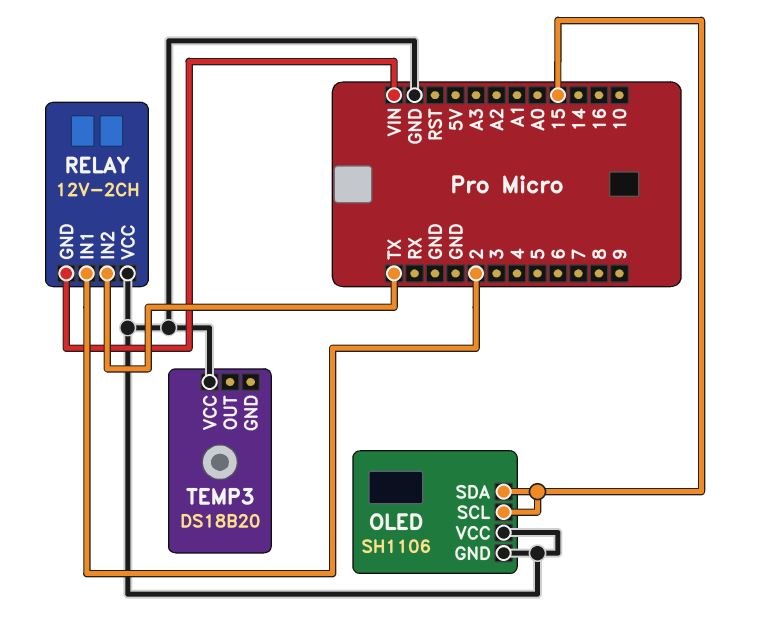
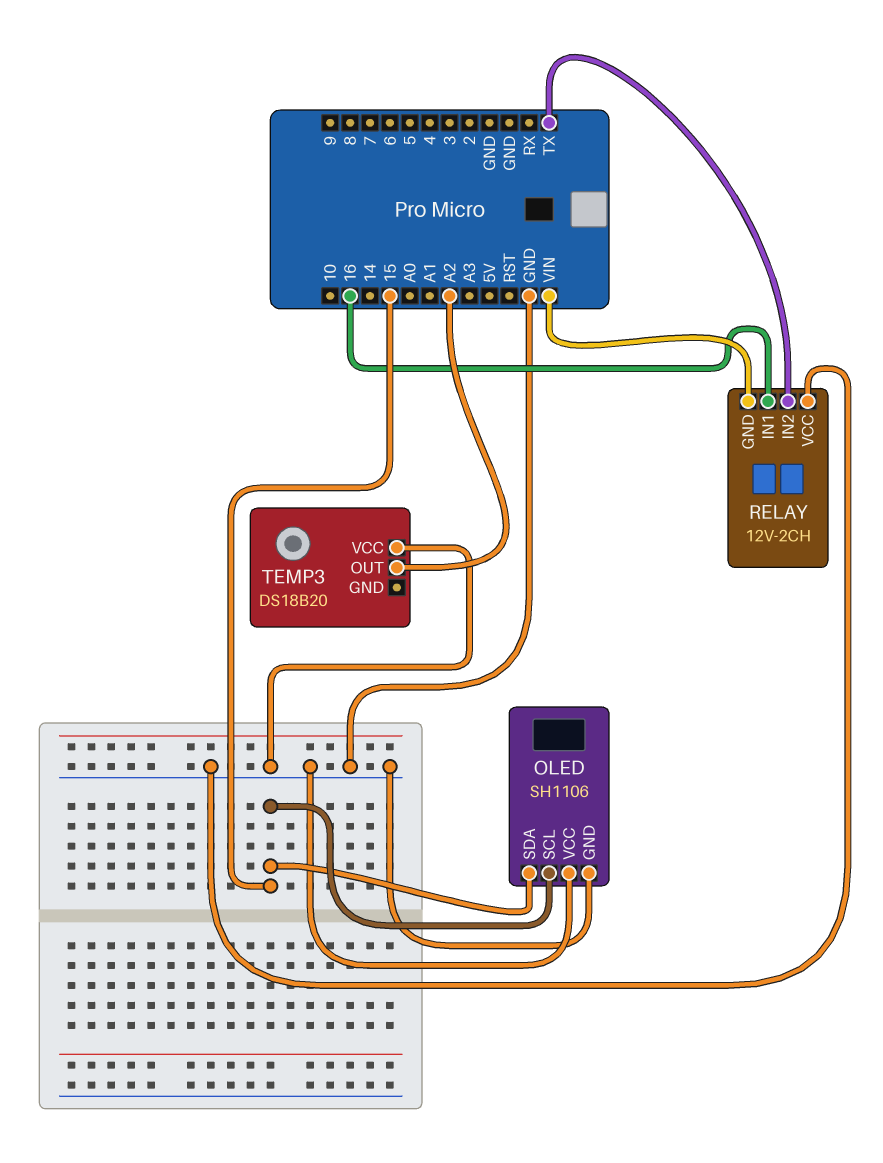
RELAY pin IN1: 2 -> 16
TEMP3 pin OUT: none -> A2

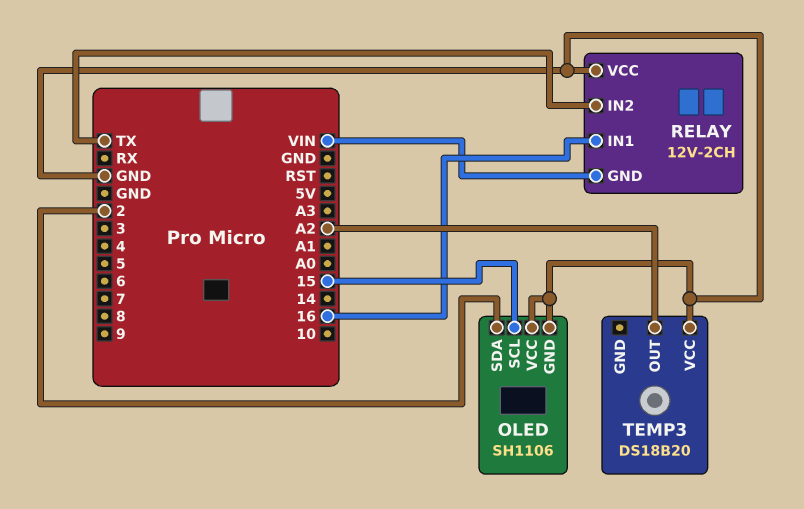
OLED pin SDA: 15 -> 2

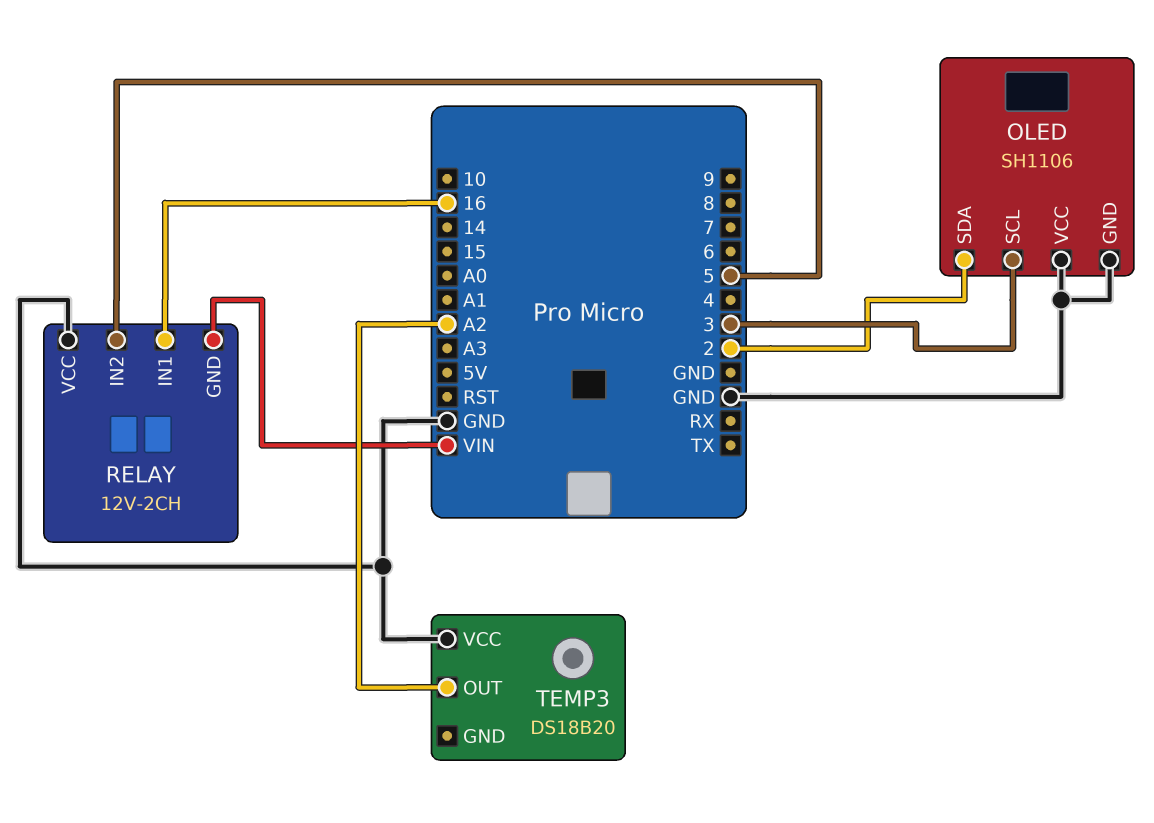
OLED pin SCL: 15 -> 3
RELAY pin IN2: TX -> 5

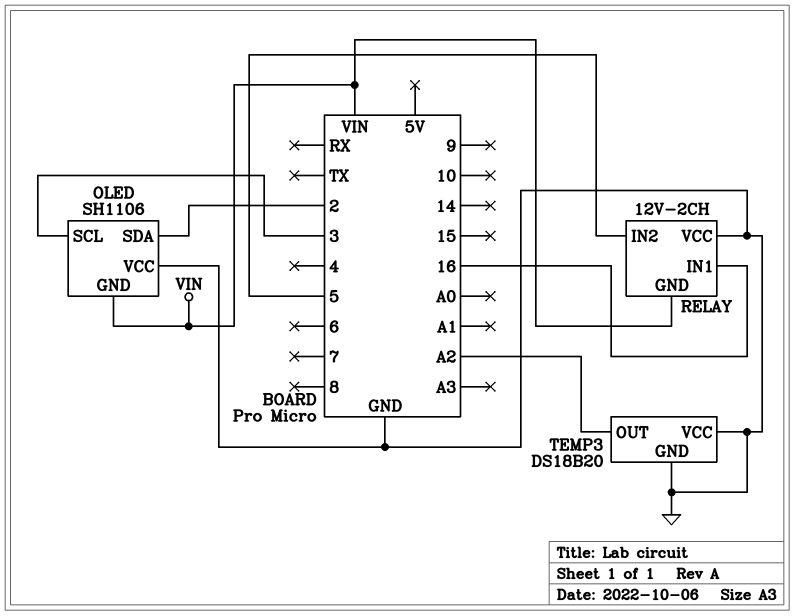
OLED pin GND: GND -> VIN
TEMP3 pin GND: none -> GND

